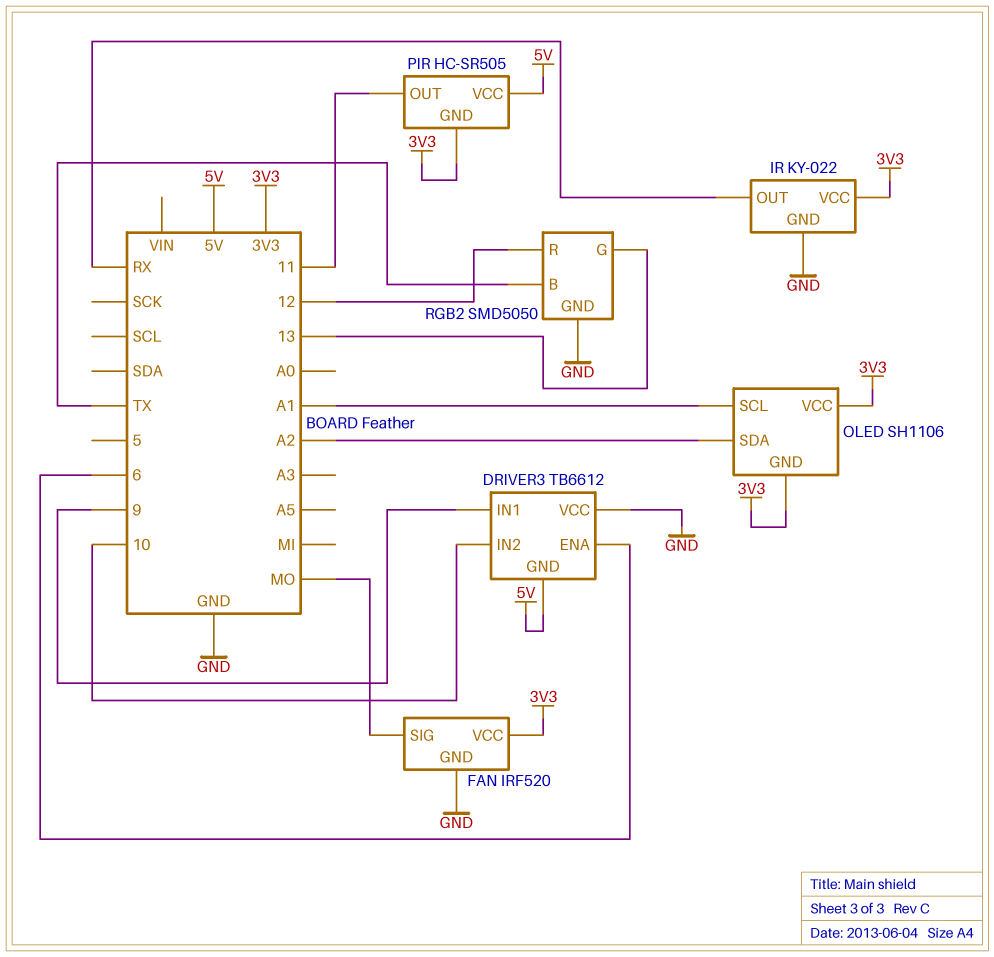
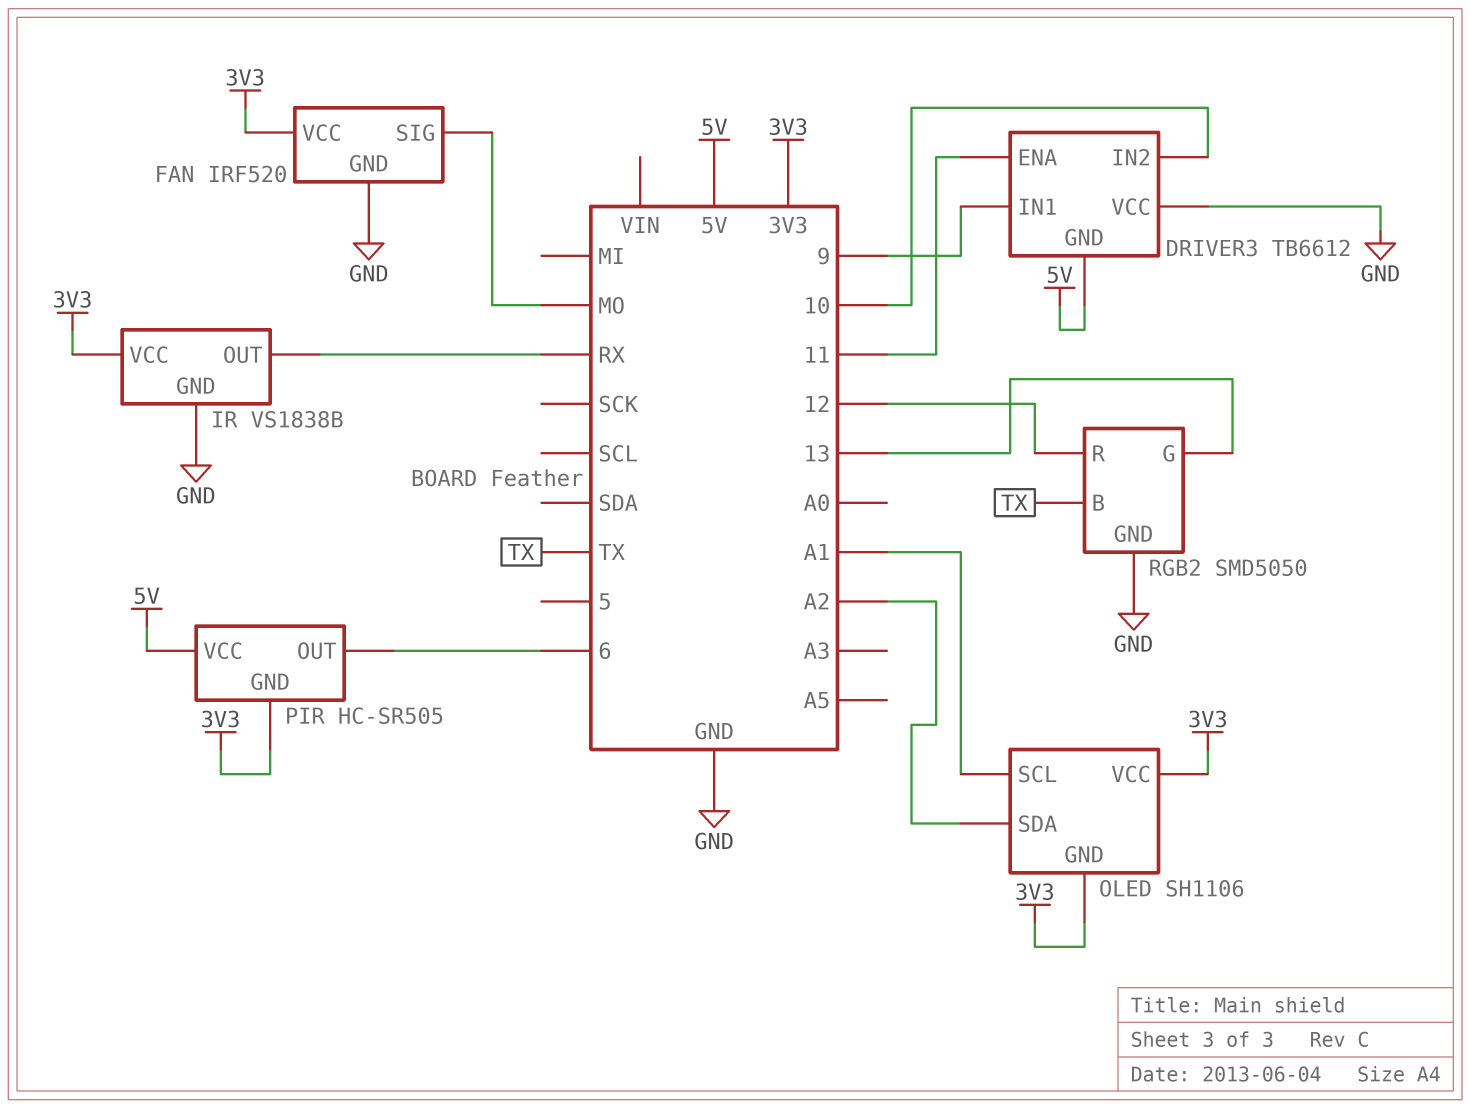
DRIVER3 pin ENA: 6 -> 11
IR: KY-022 -> VS1838B
PIR pin OUT: 11 -> 6

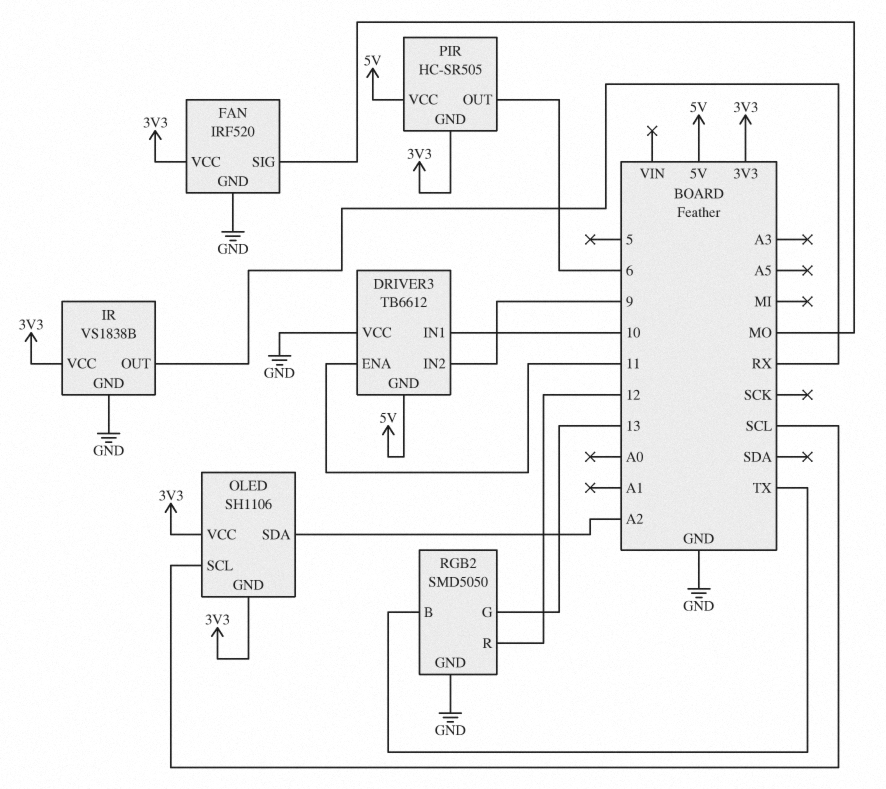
DRIVER3 pin IN1: 9 -> 10
DRIVER3 pin IN2: 10 -> 9
OLED pin SCL: A1 -> SCL

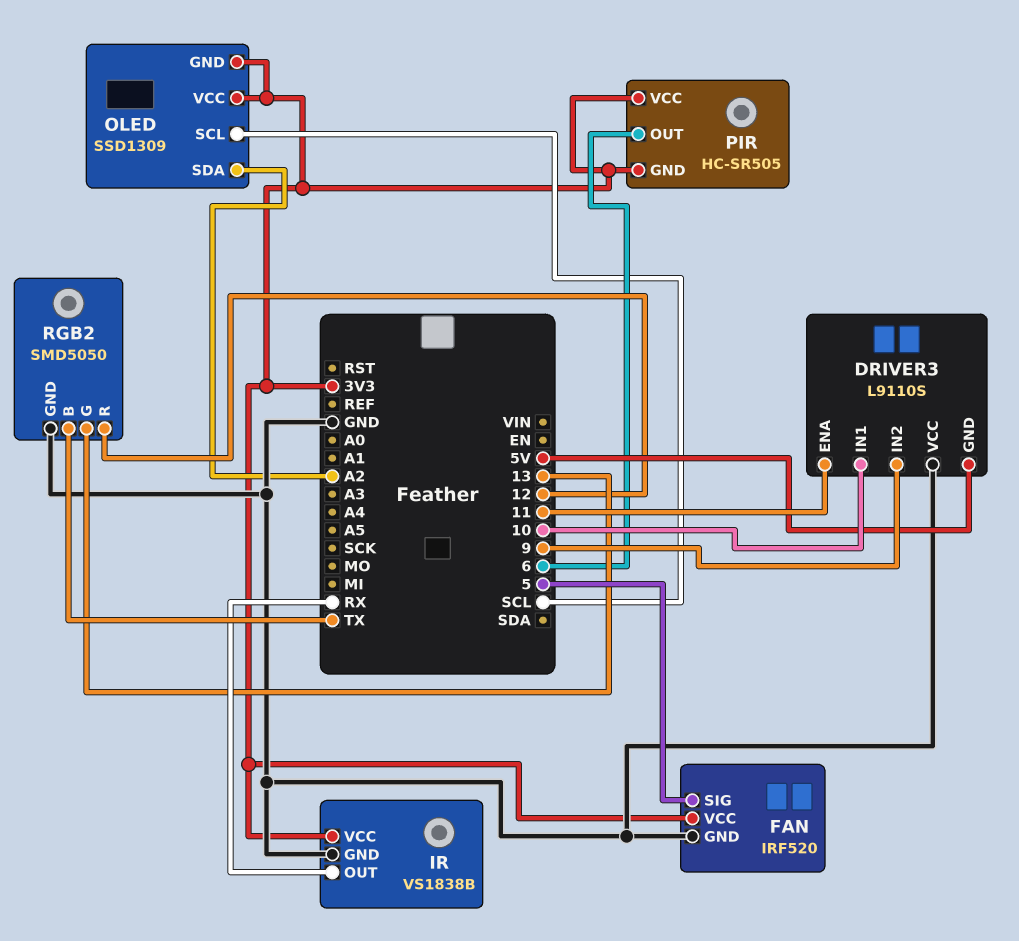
DRIVER3: TB6612 -> L9110S
FAN pin SIG: MO -> 5
OLED: SH1106 -> SSD1309
PIR pin VCC: 5V -> 3V3

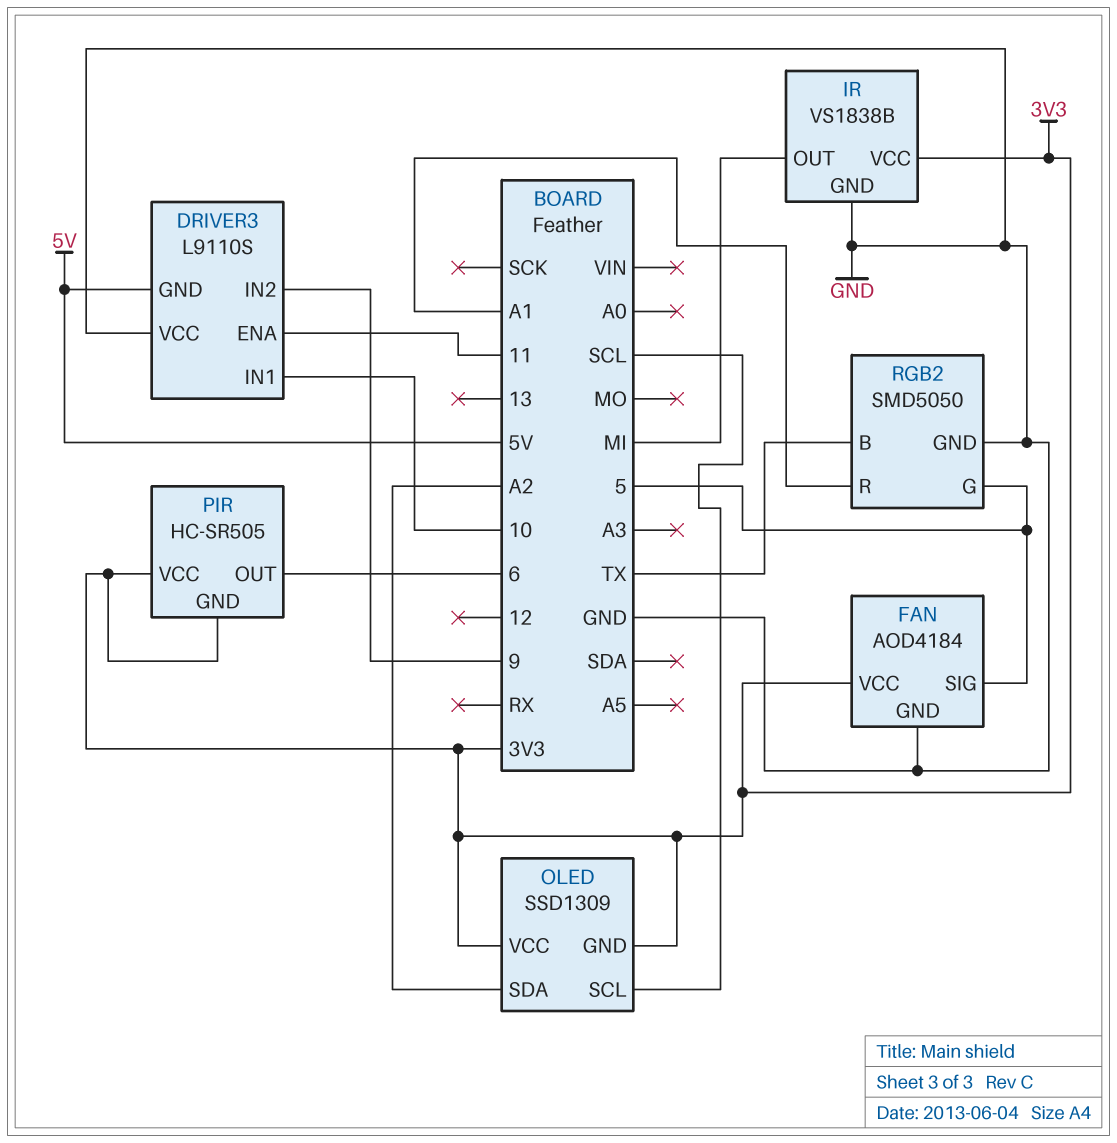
FAN: IRF520 -> AOD4184
IR pin OUT: RX -> MI
RGB2 pin G: 13 -> 5
RGB2 pin R: 12 -> A1

